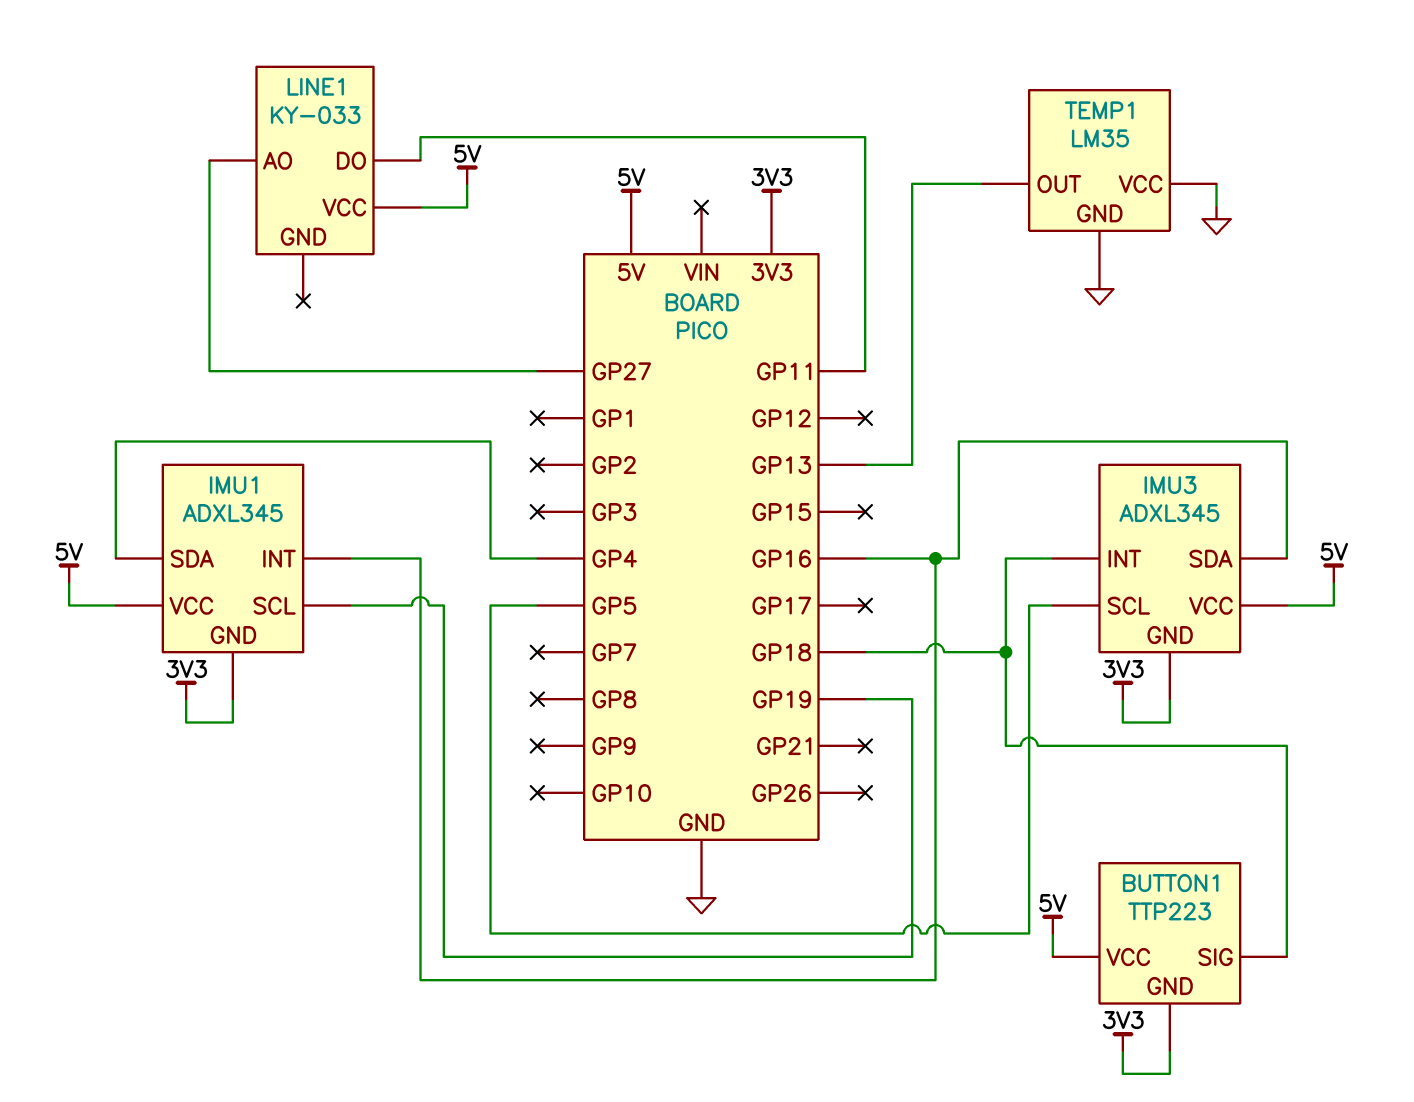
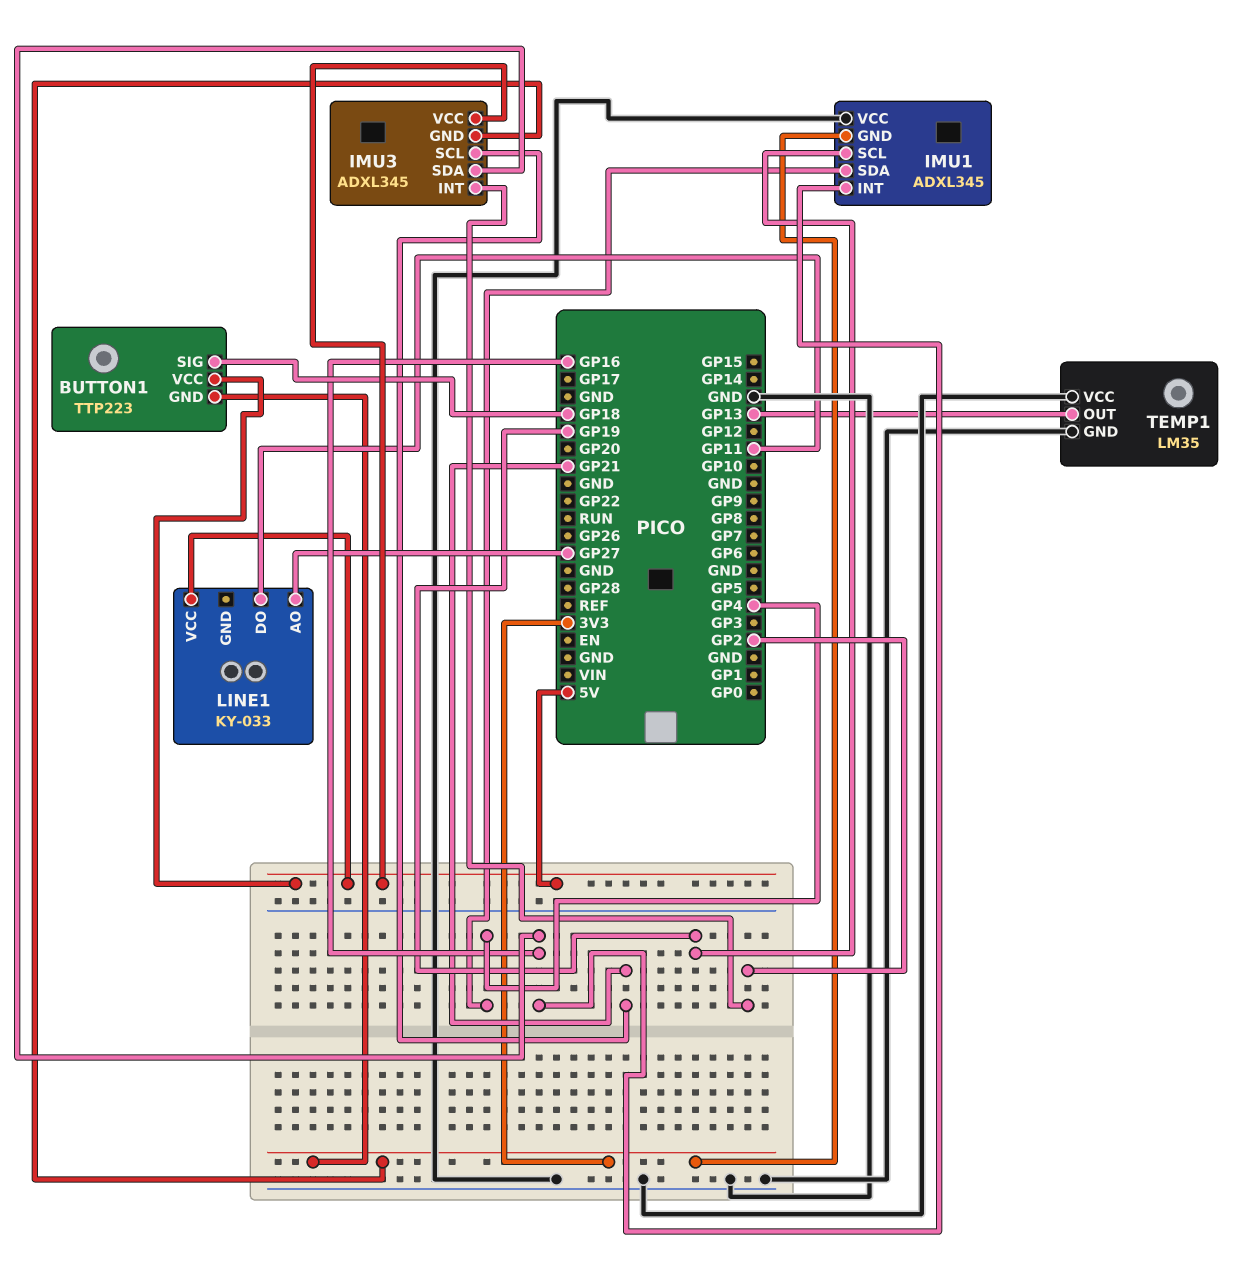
IMU1 pin VCC: 5V -> GND
IMU3 pin INT: GP18 -> GP2
IMU3 pin SCL: GP5 -> GP21

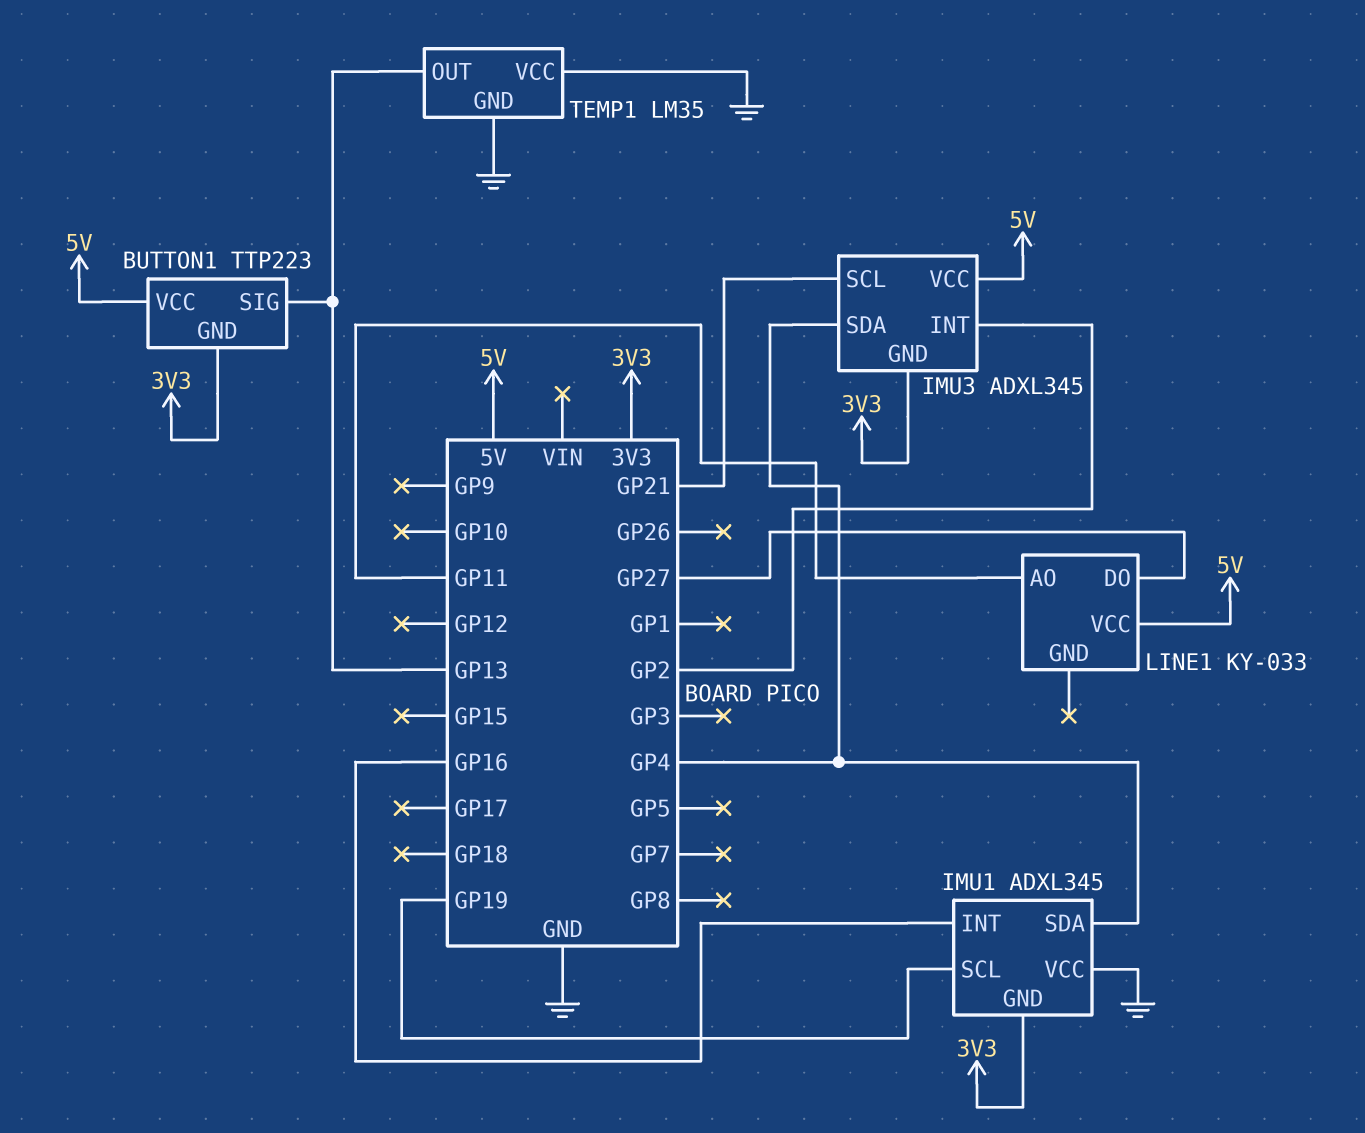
BUTTON1 pin SIG: GP18 -> GP13
IMU3 pin SDA: GP16 -> GP4
LINE1 pin AO: GP27 -> GP11
LINE1 pin DO: GP11 -> GP27

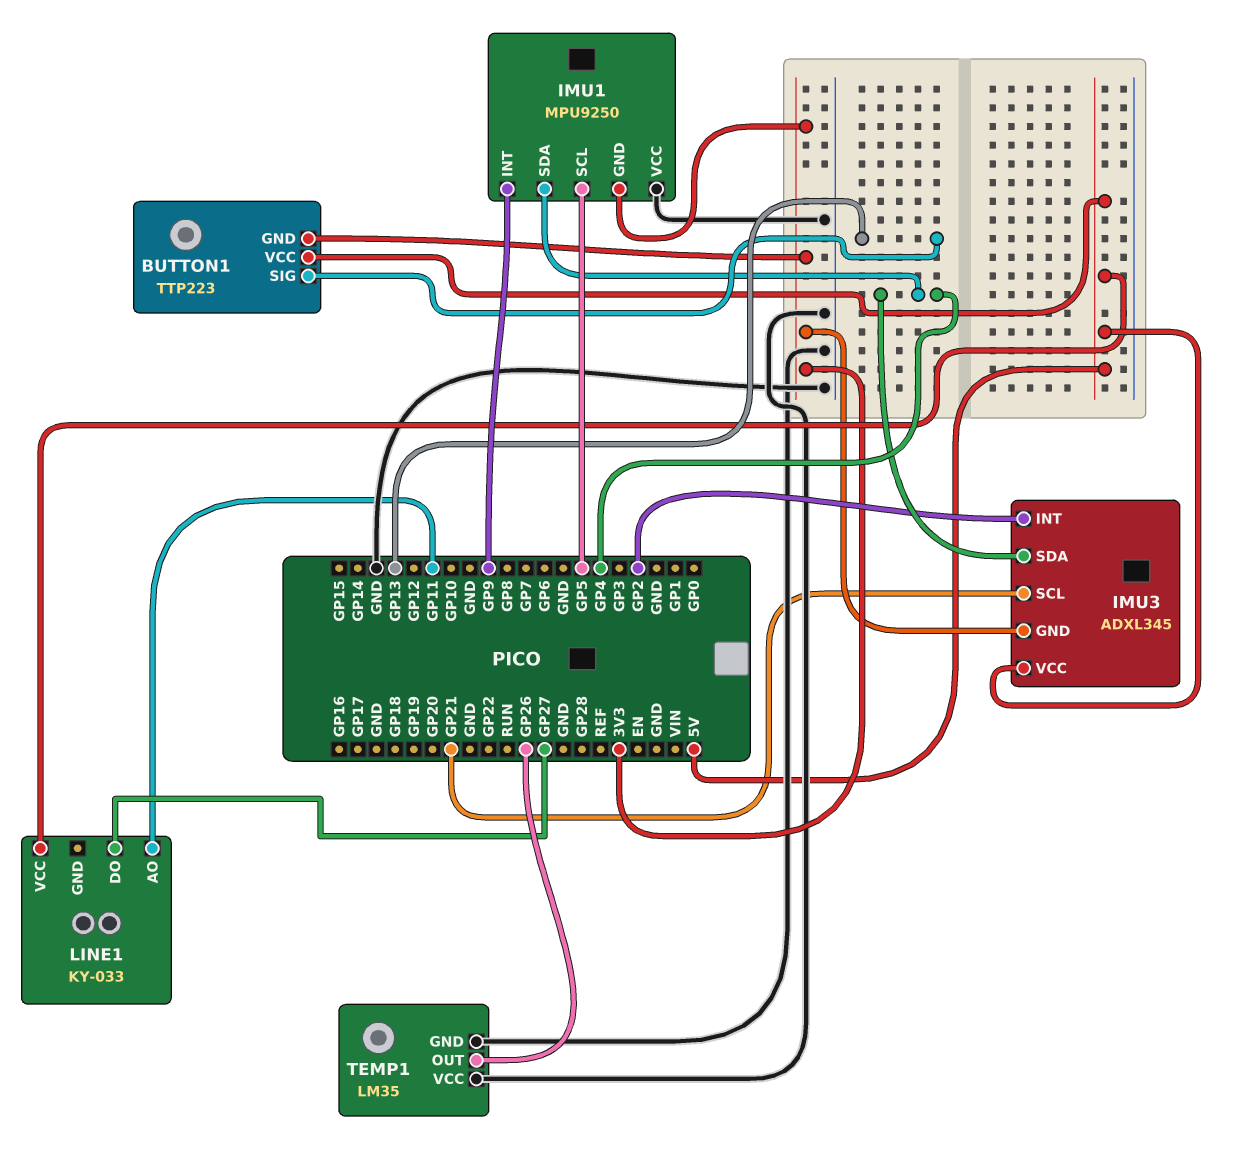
IMU1: ADXL345 -> MPU9250
IMU1 pin INT: GP16 -> GP9
IMU1 pin SCL: GP19 -> GP5
TEMP1 pin OUT: GP13 -> GP26

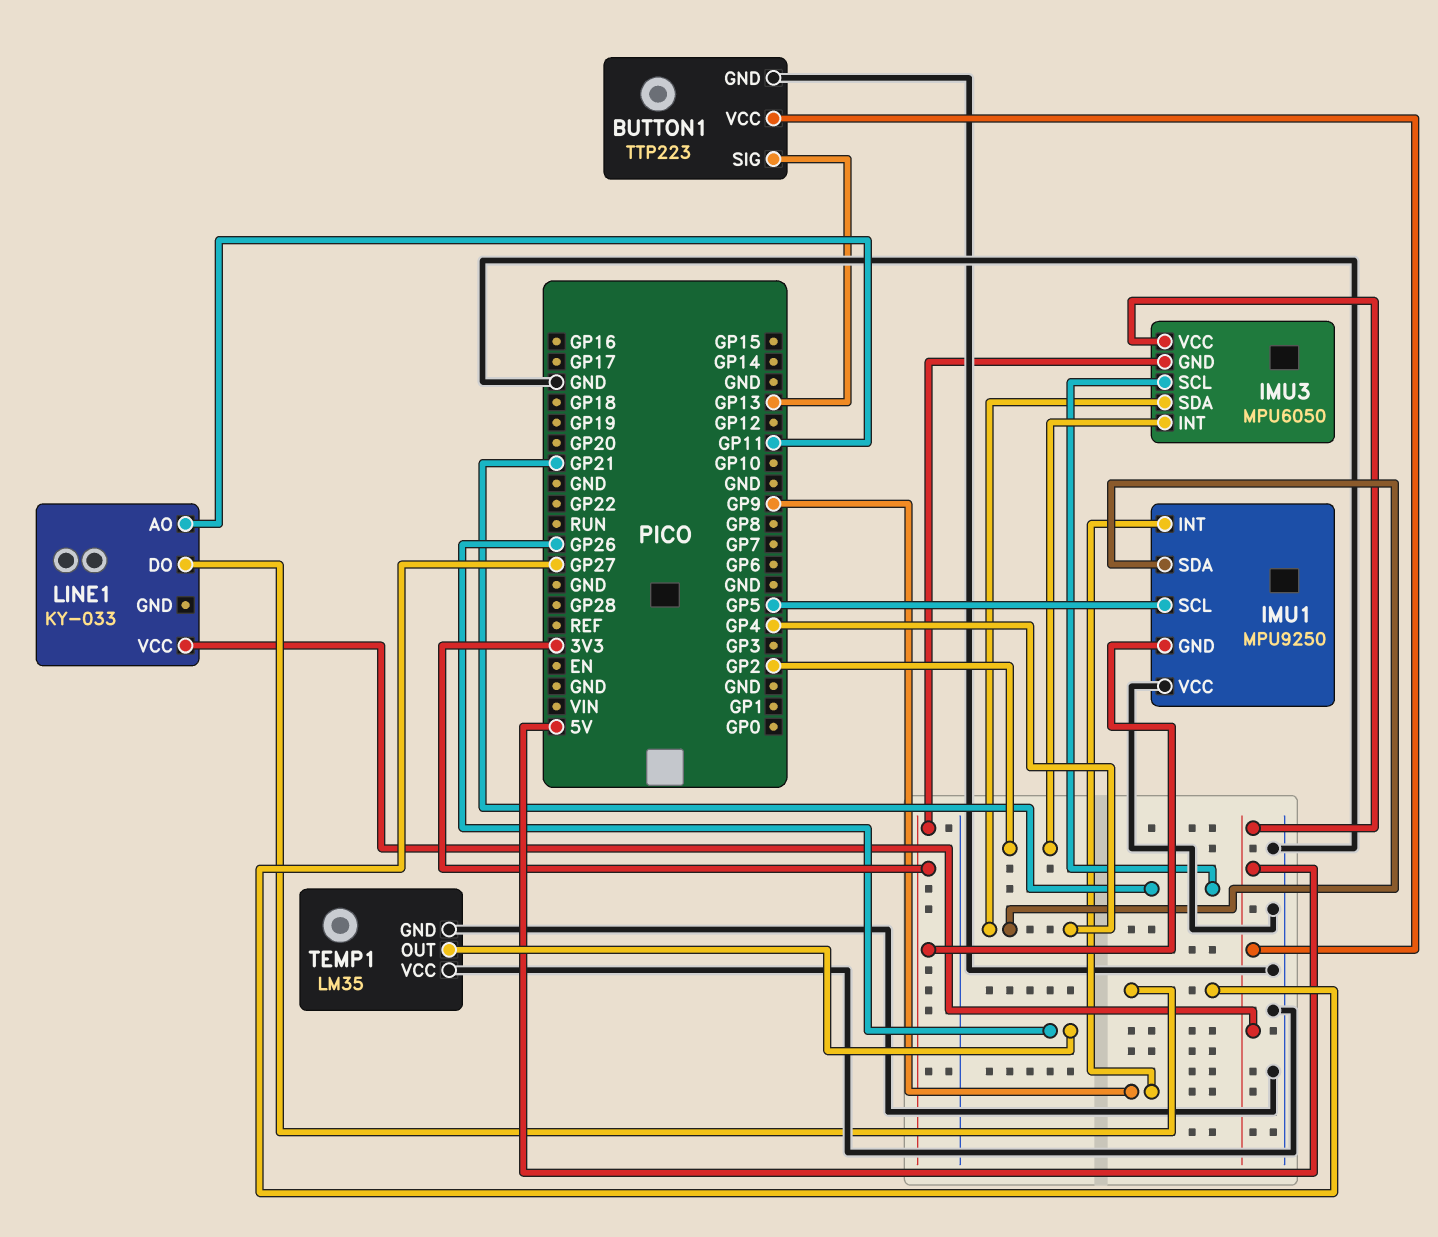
BUTTON1 pin GND: 3V3 -> GND
IMU3: ADXL345 -> MPU6050

